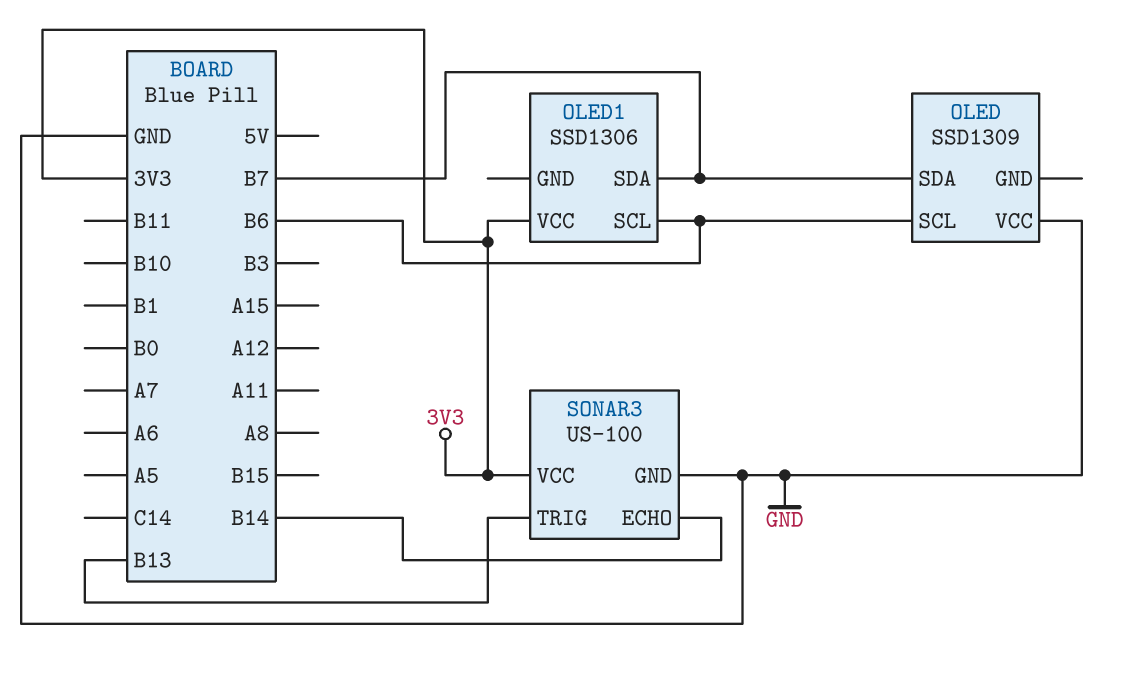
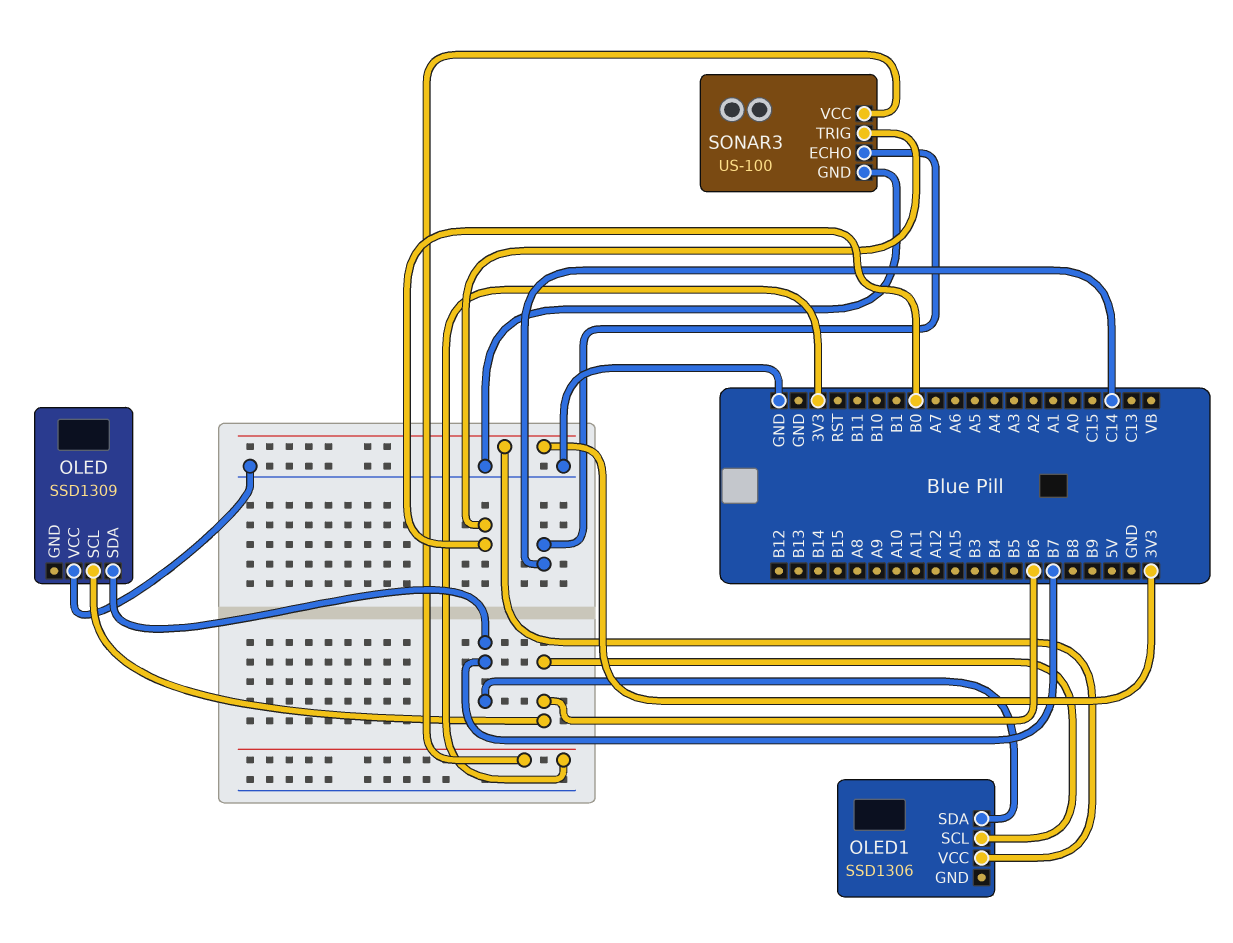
SONAR3 pin ECHO: B14 -> C14
SONAR3 pin TRIG: B13 -> B0

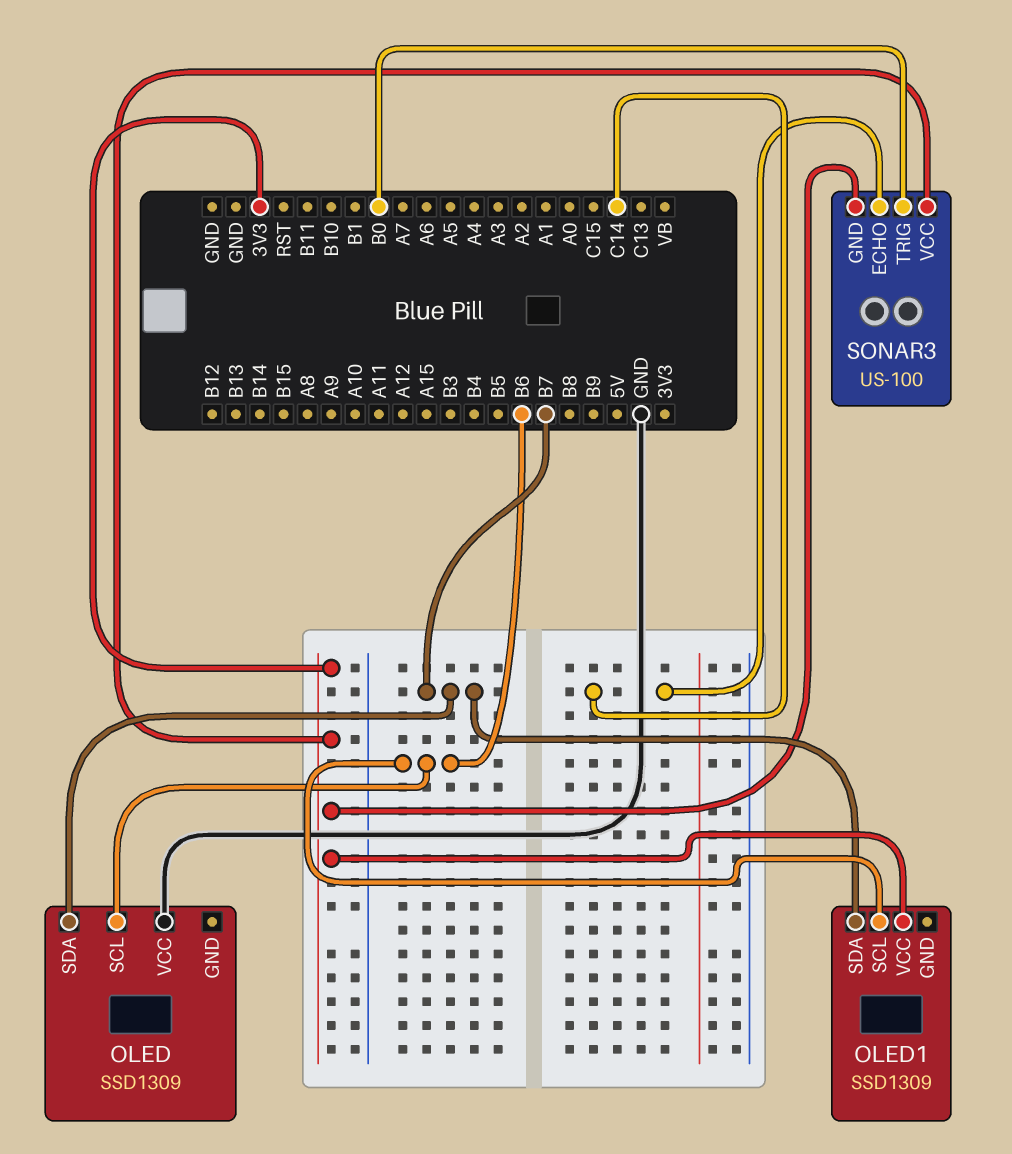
OLED1: SSD1306 -> SSD1309
SONAR3 pin GND: GND -> 3V3

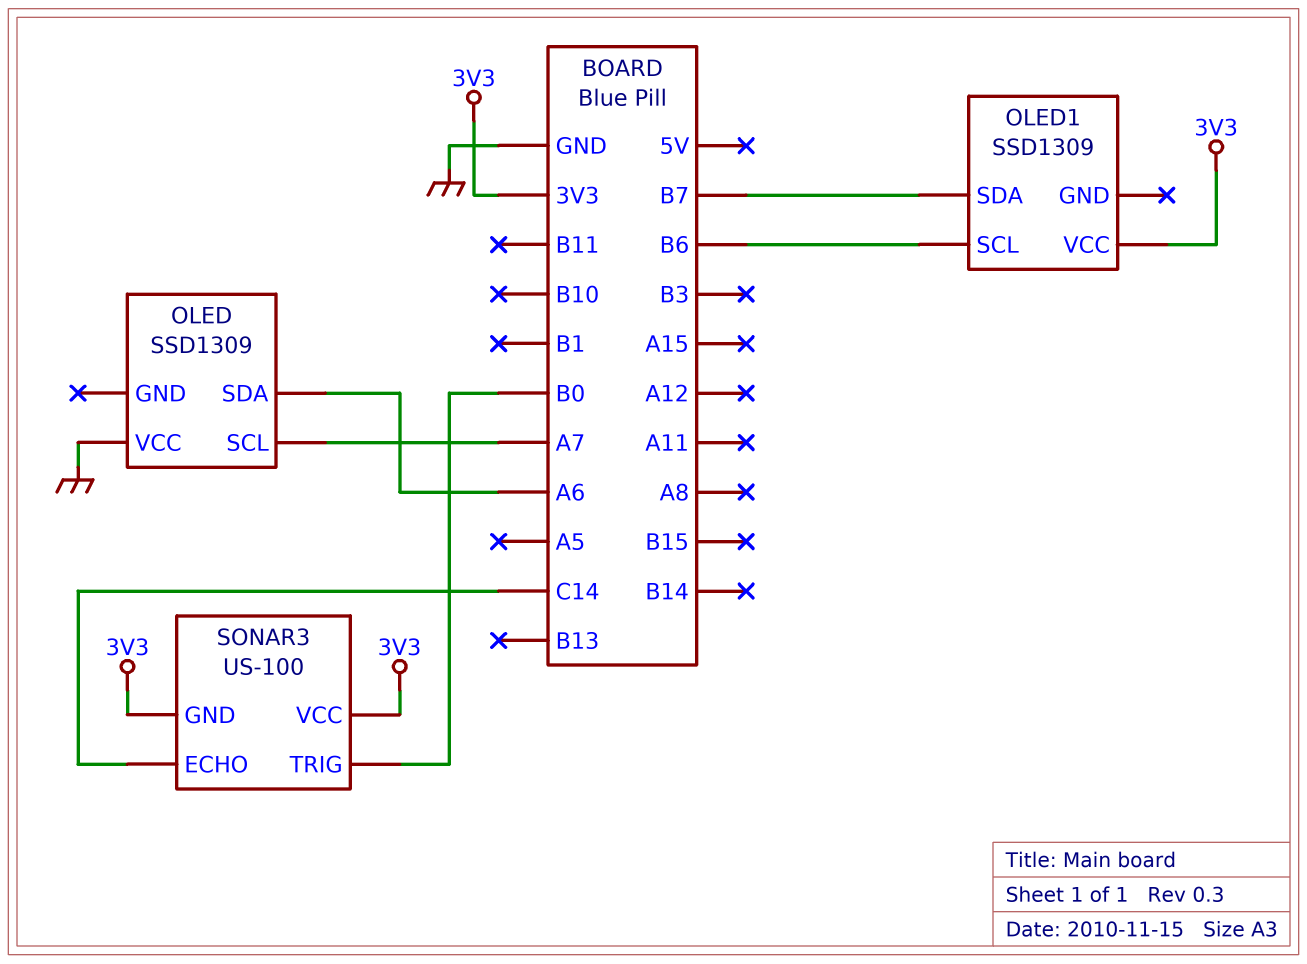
OLED pin SCL: B6 -> A7
OLED pin SDA: B7 -> A6

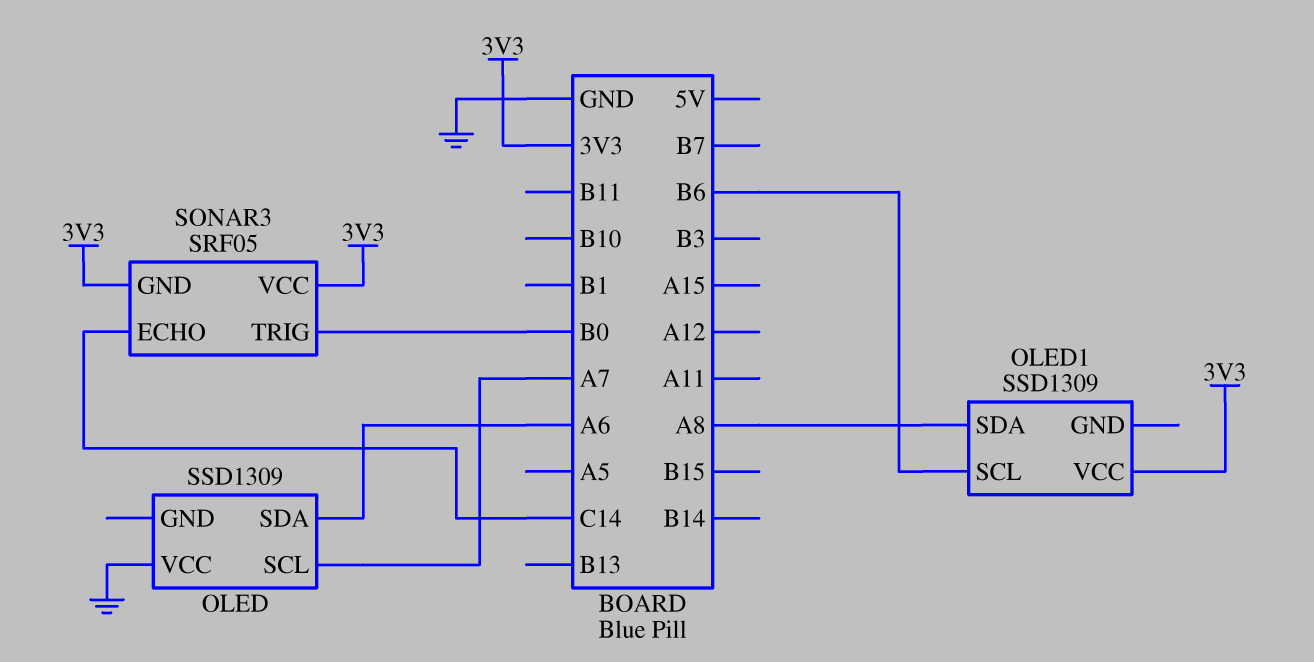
OLED1 pin SDA: B7 -> A8
SONAR3: US-100 -> SRF05

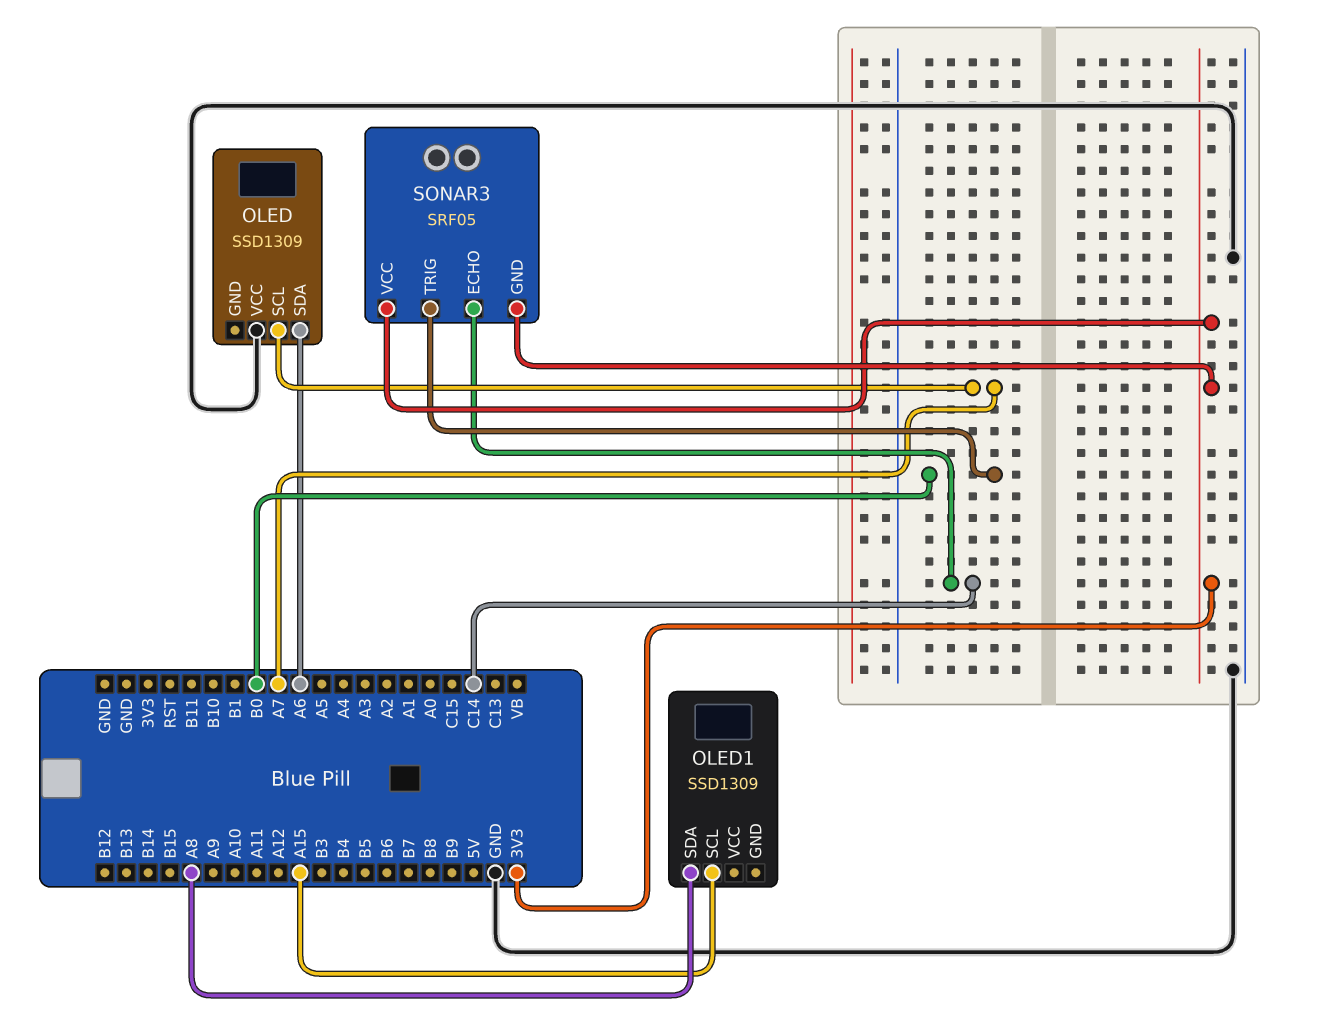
OLED1 pin SCL: B6 -> A15
OLED1 pin VCC: 3V3 -> none

